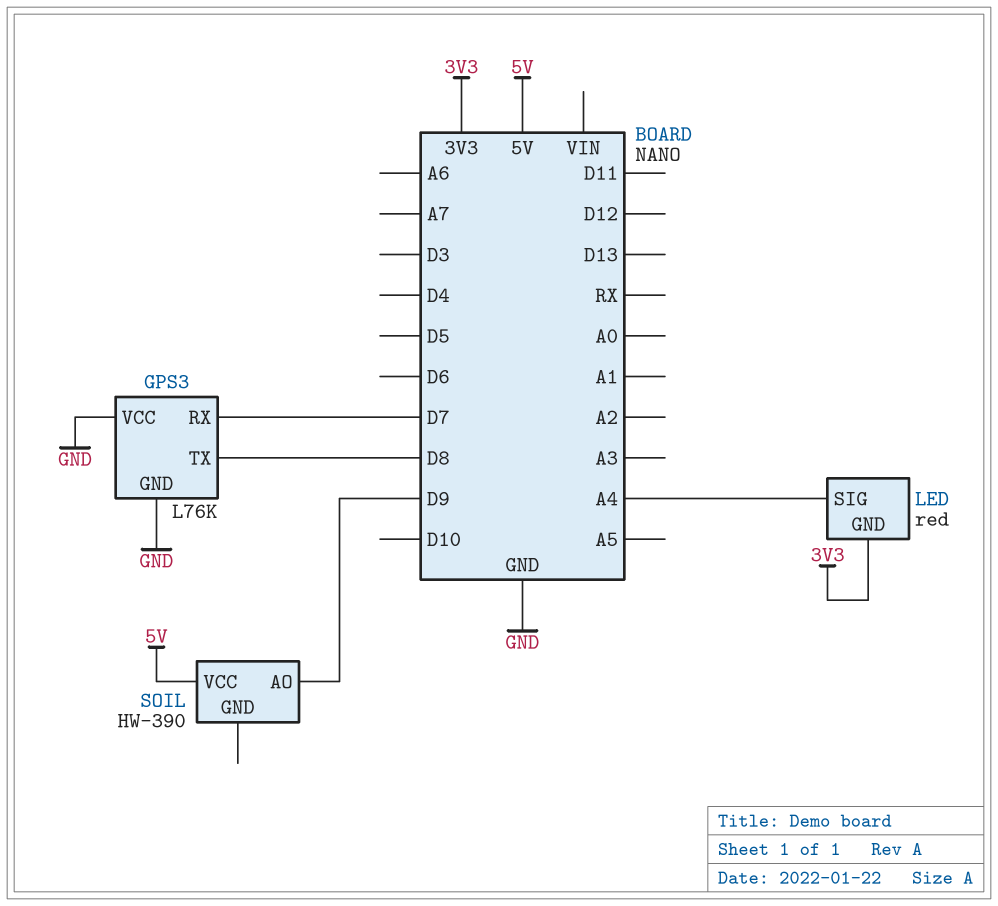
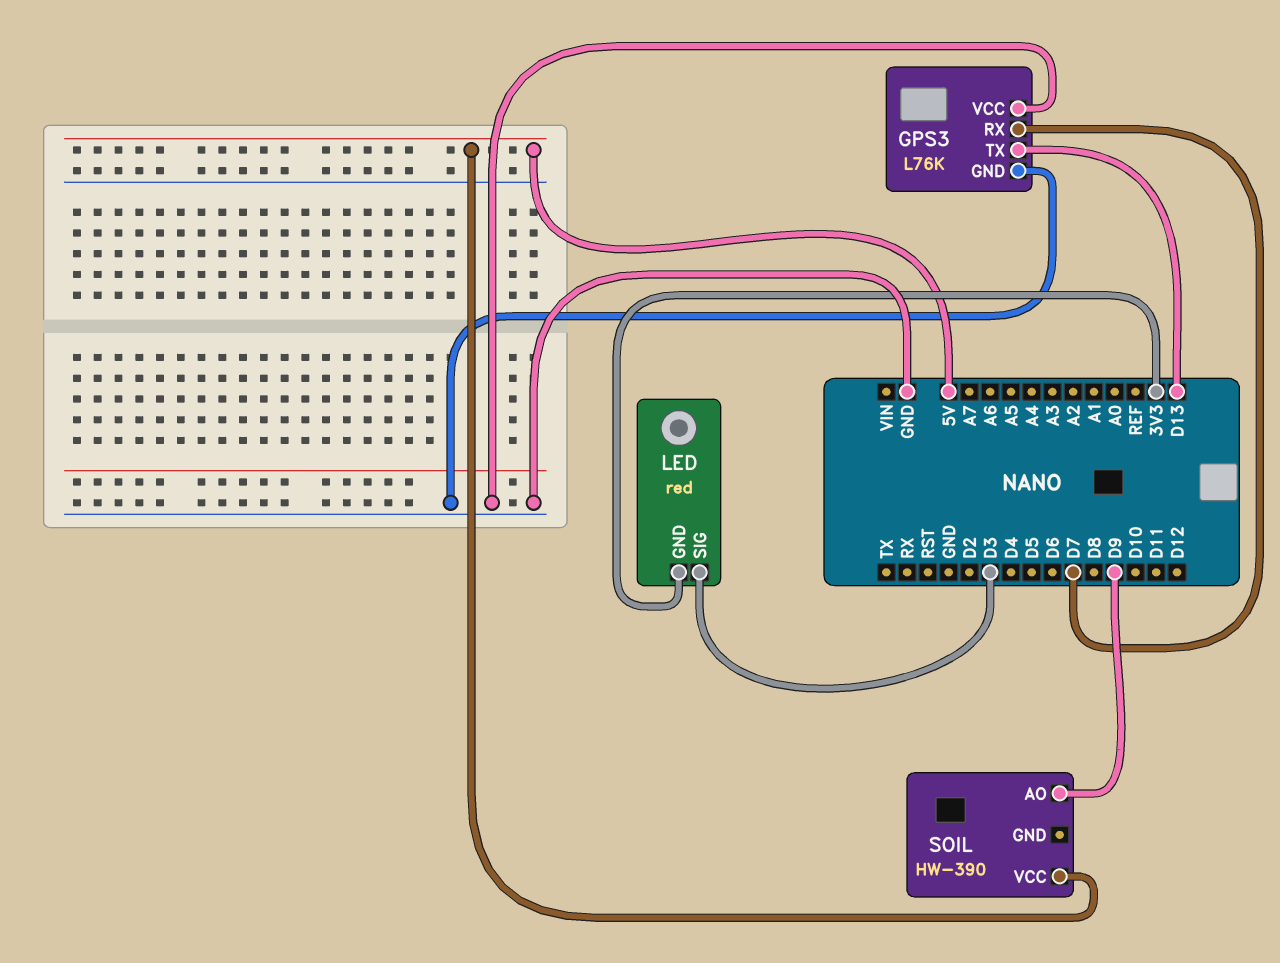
GPS3 pin TX: D8 -> D13
LED pin SIG: A4 -> D3

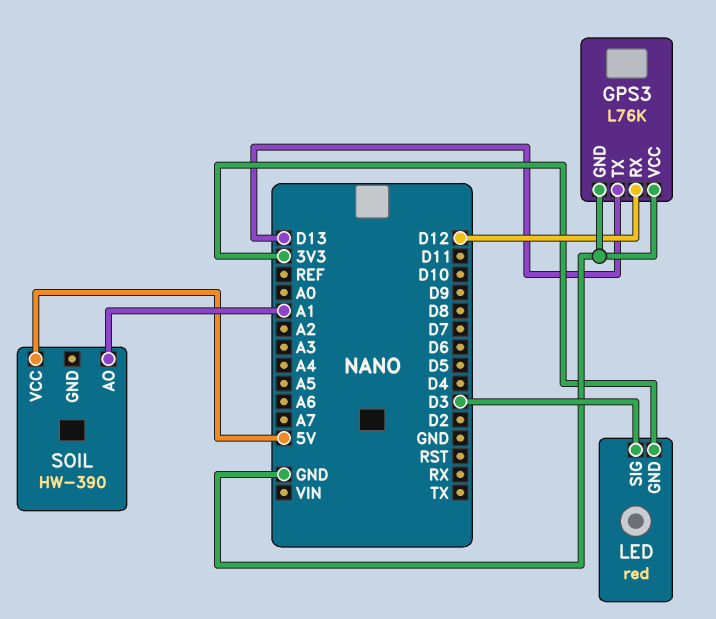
GPS3 pin RX: D7 -> D12
SOIL pin AO: D9 -> A1

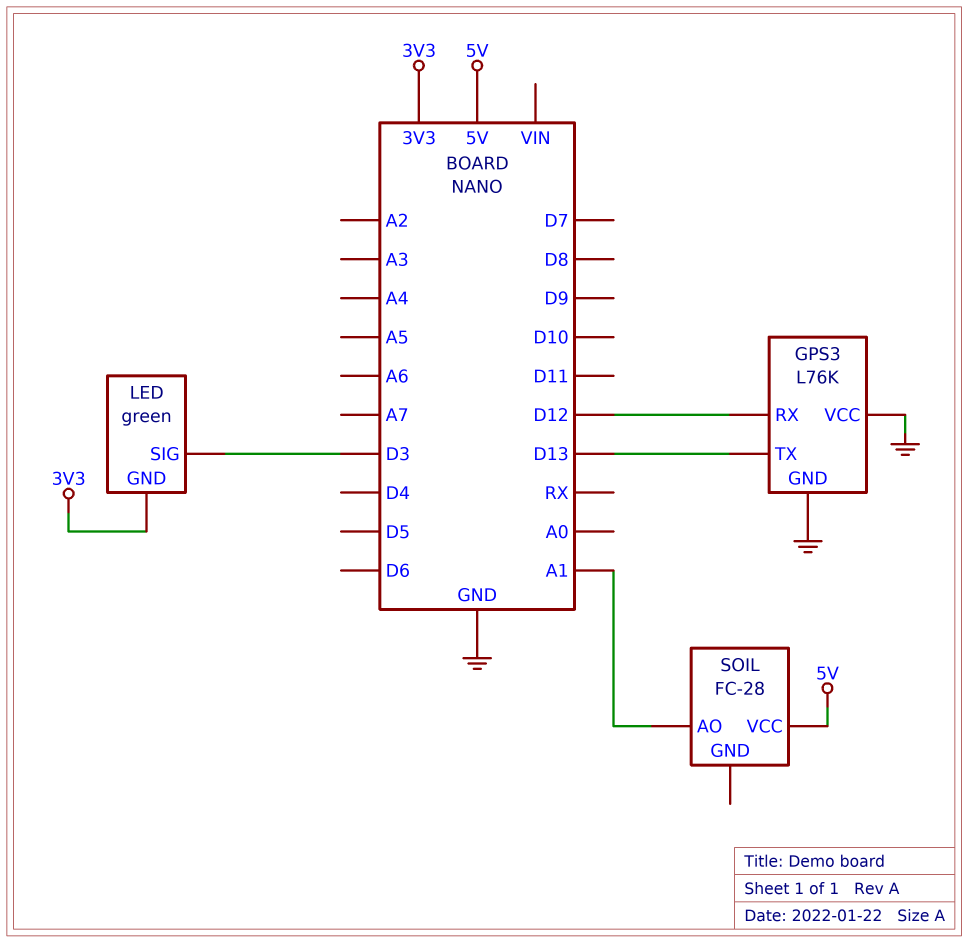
LED: red -> green
SOIL: HW-390 -> FC-28

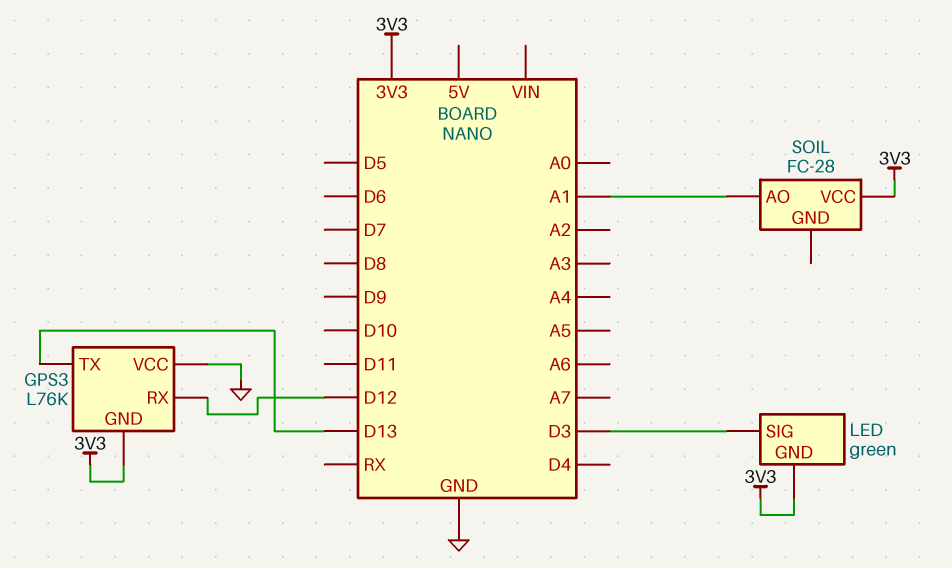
GPS3 pin GND: GND -> 3V3
SOIL pin VCC: 5V -> 3V3

